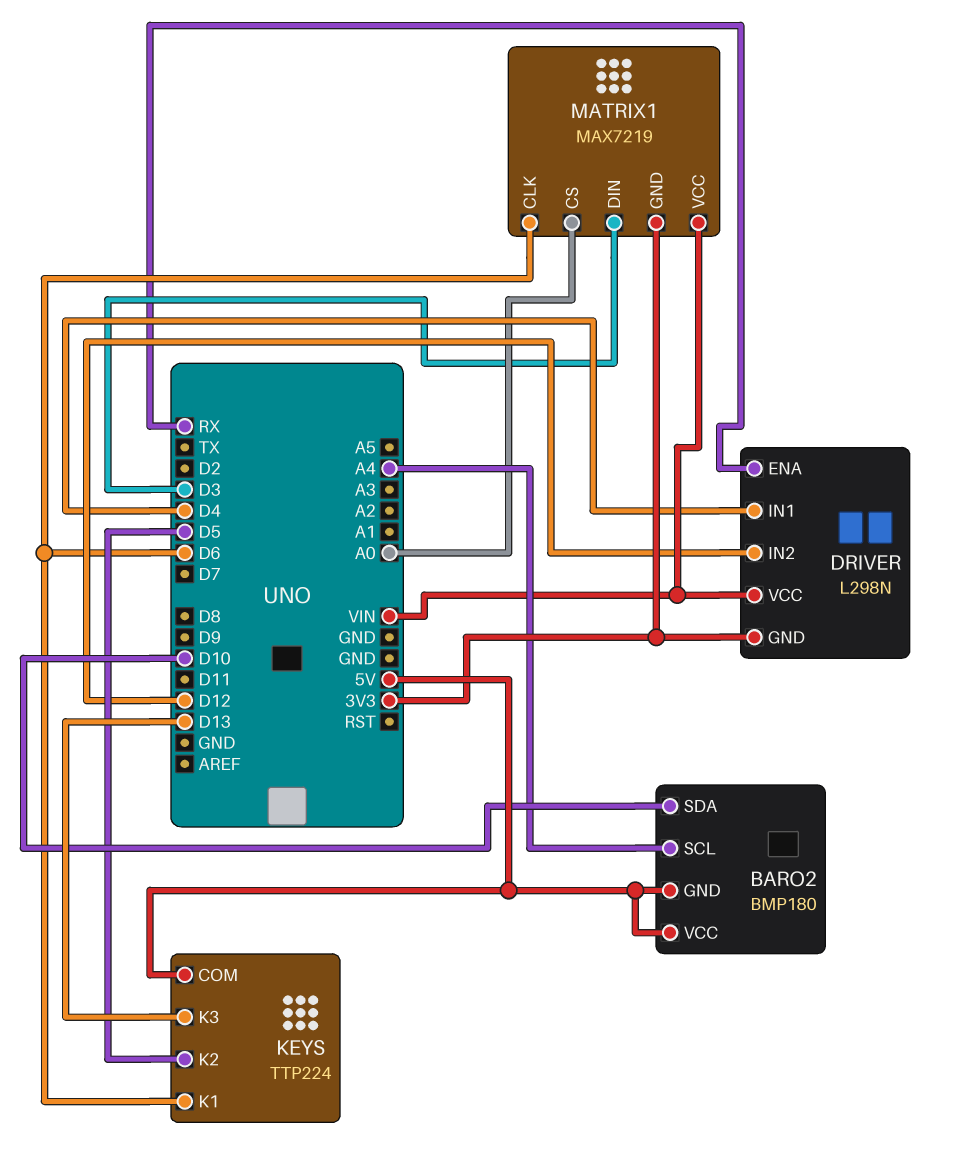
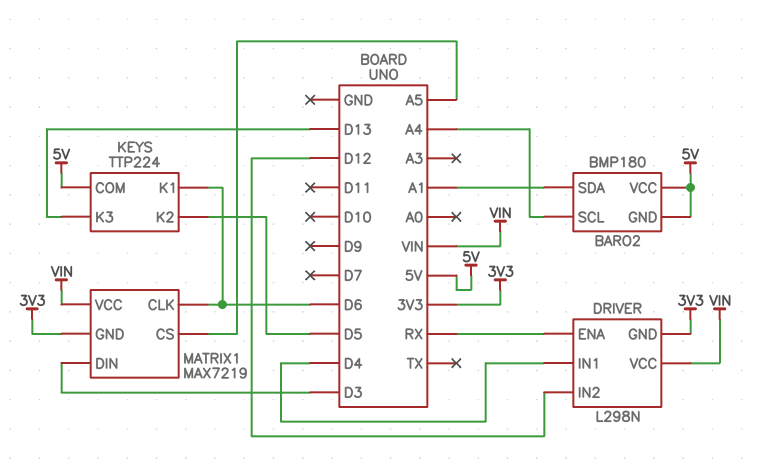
BARO2 pin SDA: D10 -> A1
MATRIX1 pin CS: A0 -> A5

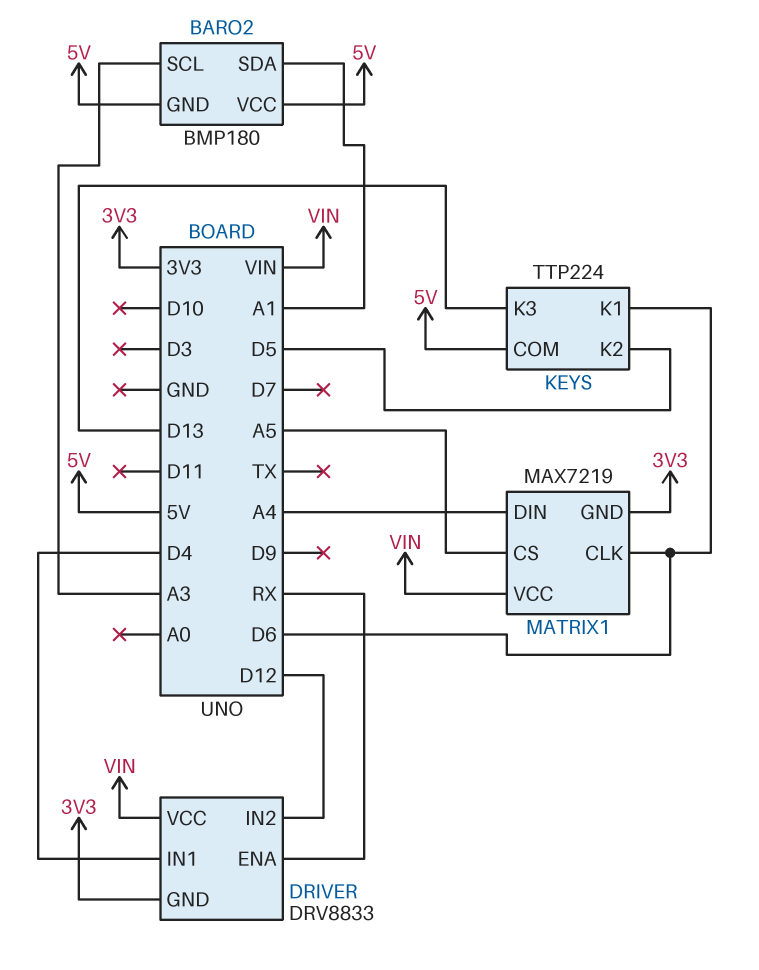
BARO2 pin SCL: A4 -> A3
DRIVER: L298N -> DRV8833
MATRIX1 pin DIN: D3 -> A4

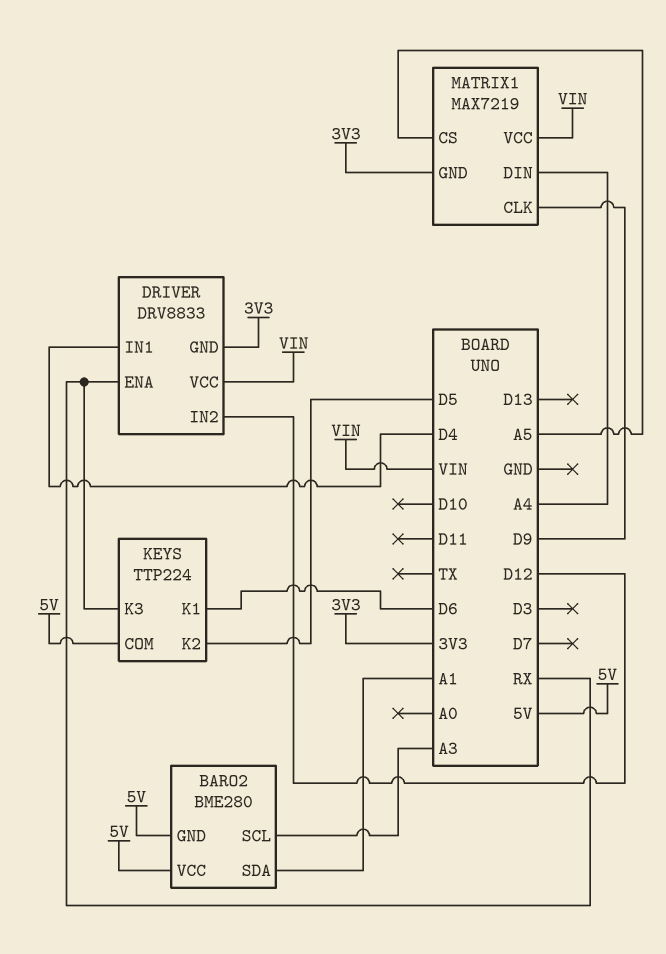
BARO2: BMP180 -> BME280
KEYS pin K3: D13 -> RX
MATRIX1 pin CLK: D6 -> D9

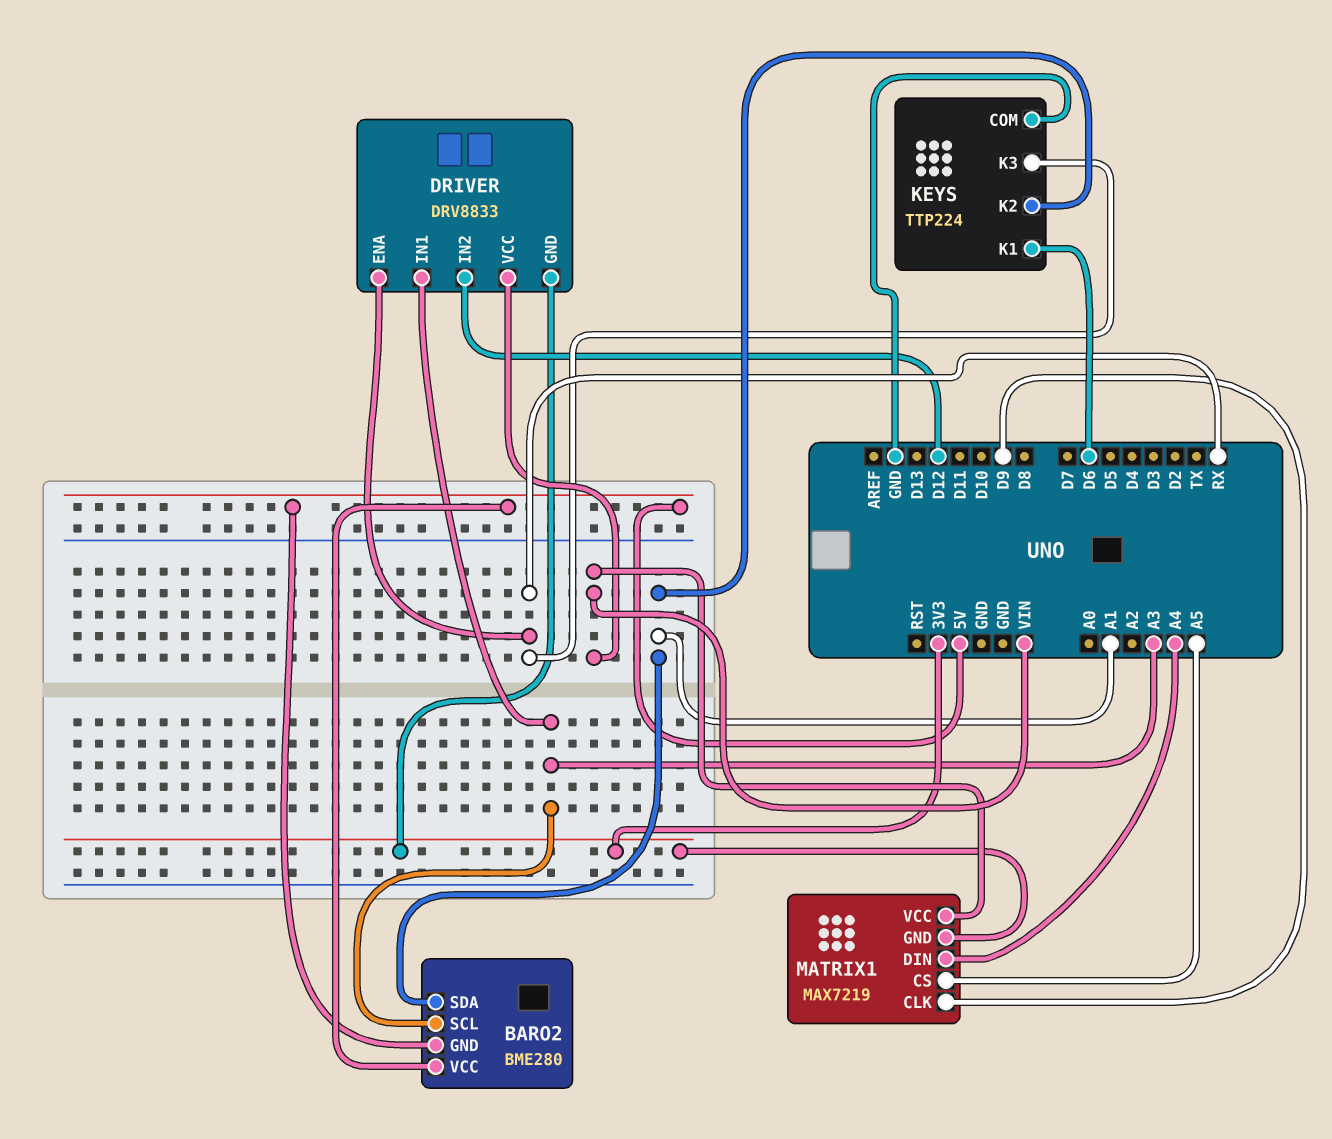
DRIVER pin IN1: D4 -> A3
KEYS pin COM: 5V -> GND
KEYS pin K2: D5 -> A1

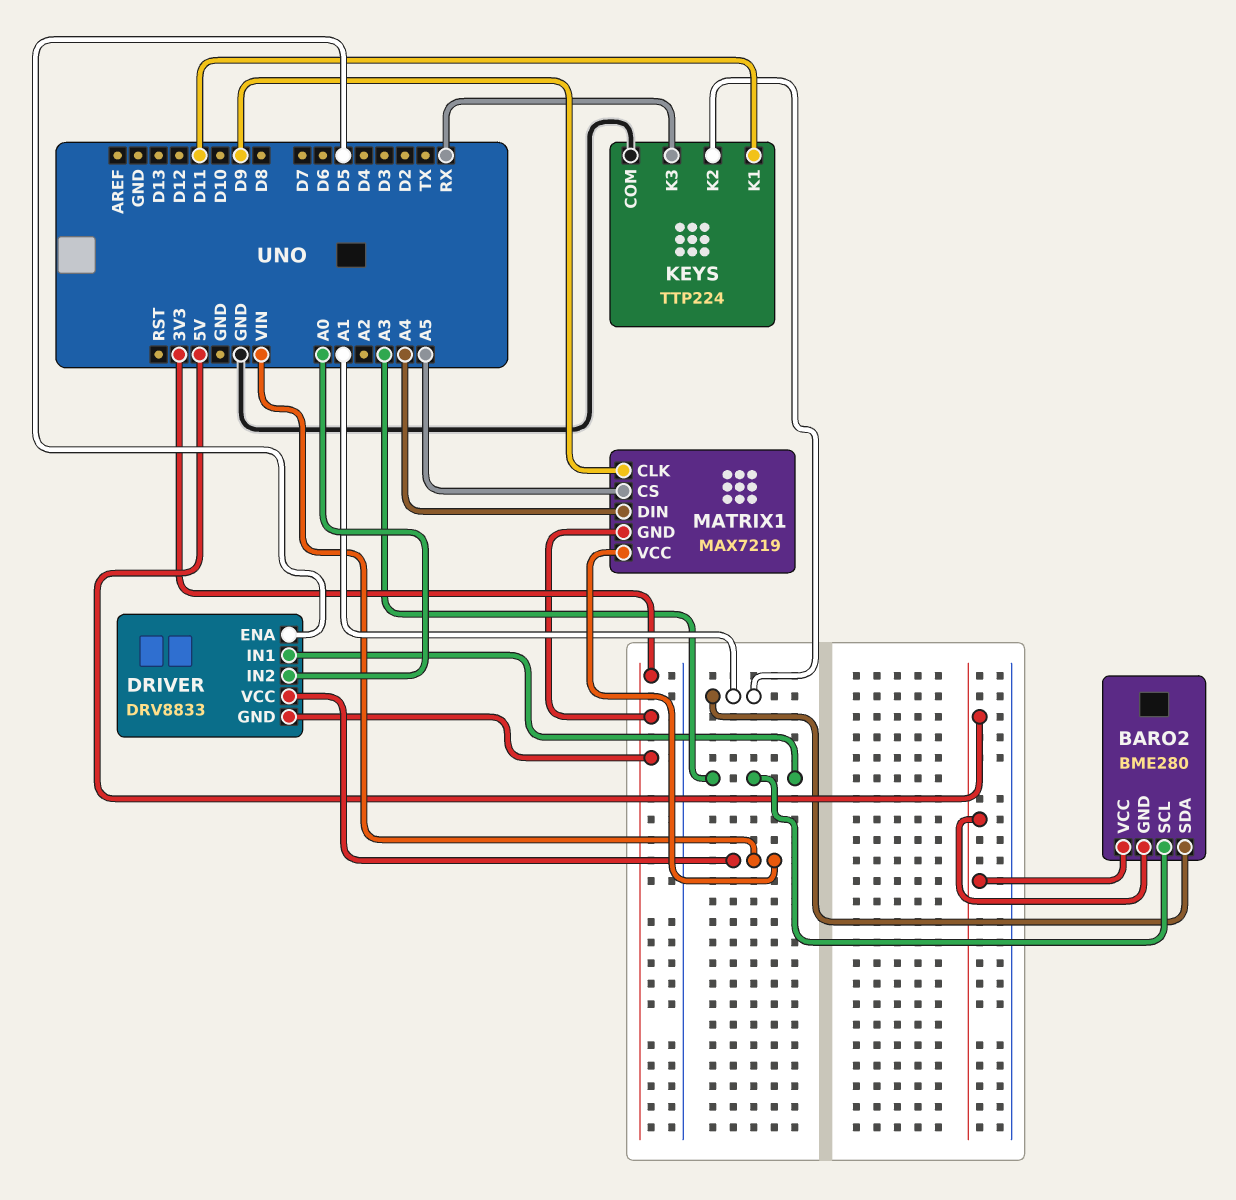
DRIVER pin ENA: RX -> D5
DRIVER pin IN2: D12 -> A0
KEYS pin K1: D6 -> D11

